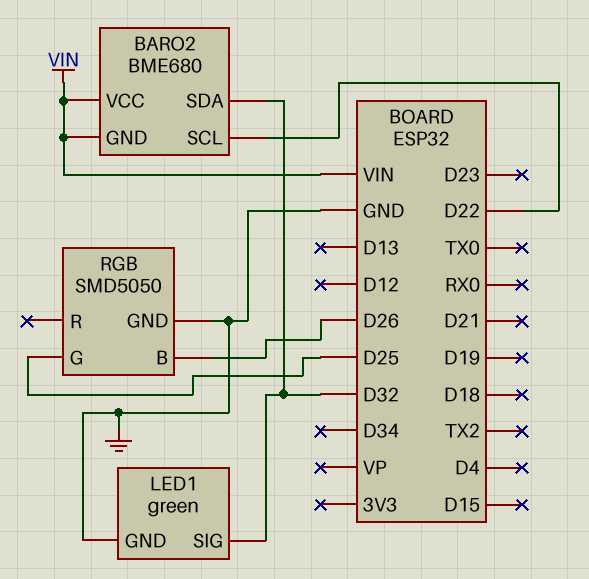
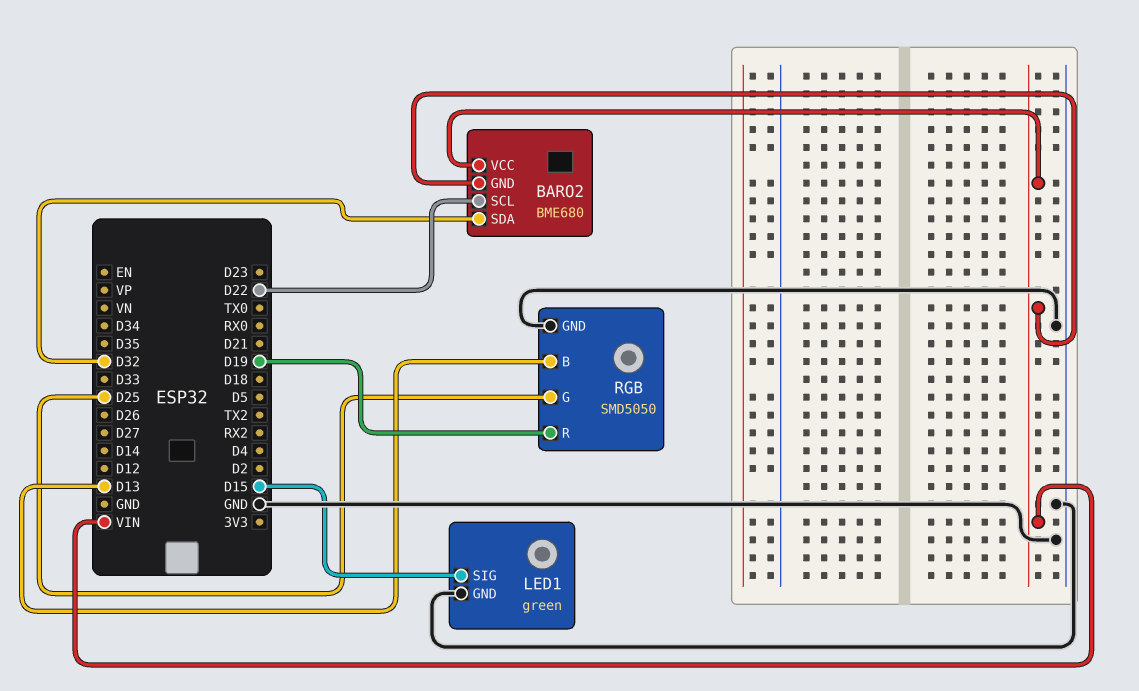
LED1 pin SIG: D32 -> D15
RGB pin B: D26 -> D13
RGB pin R: none -> D19

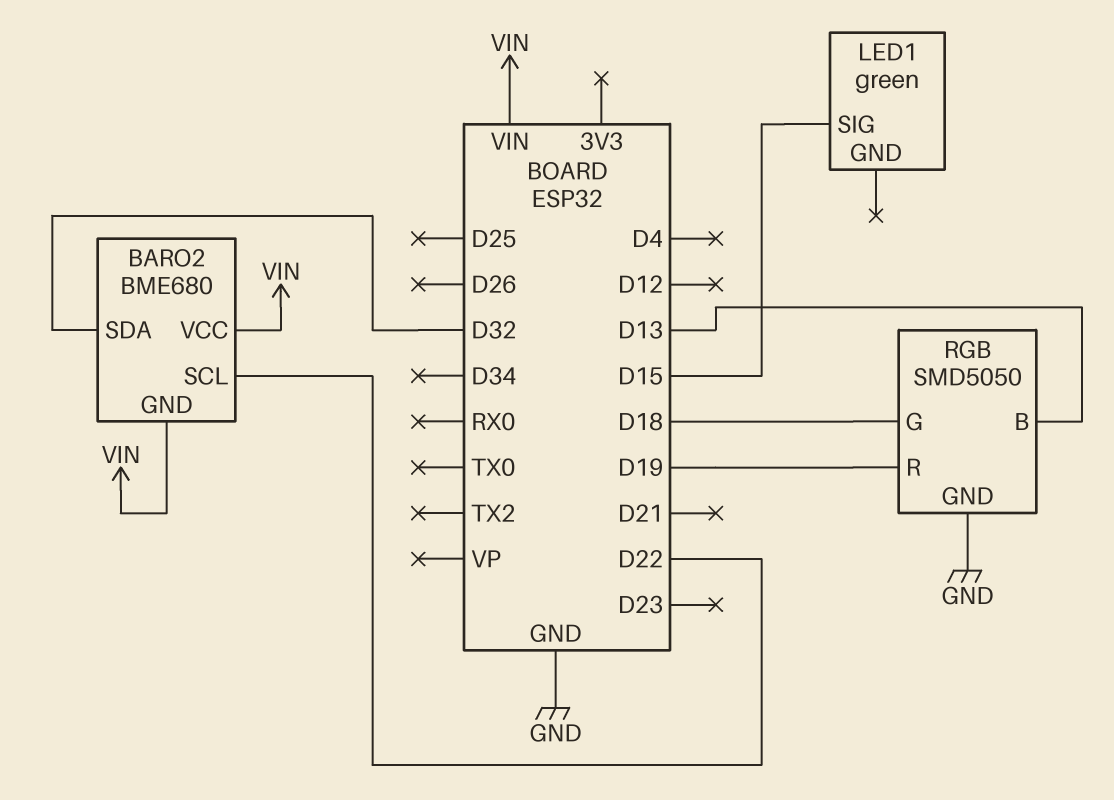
LED1 pin GND: GND -> none
RGB pin G: D25 -> D18

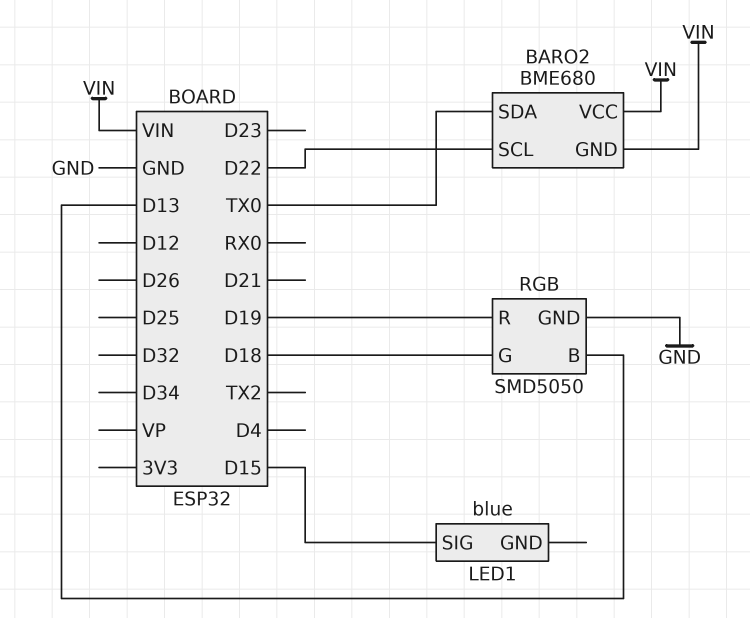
BARO2 pin SDA: D32 -> TX0
LED1: green -> blue

